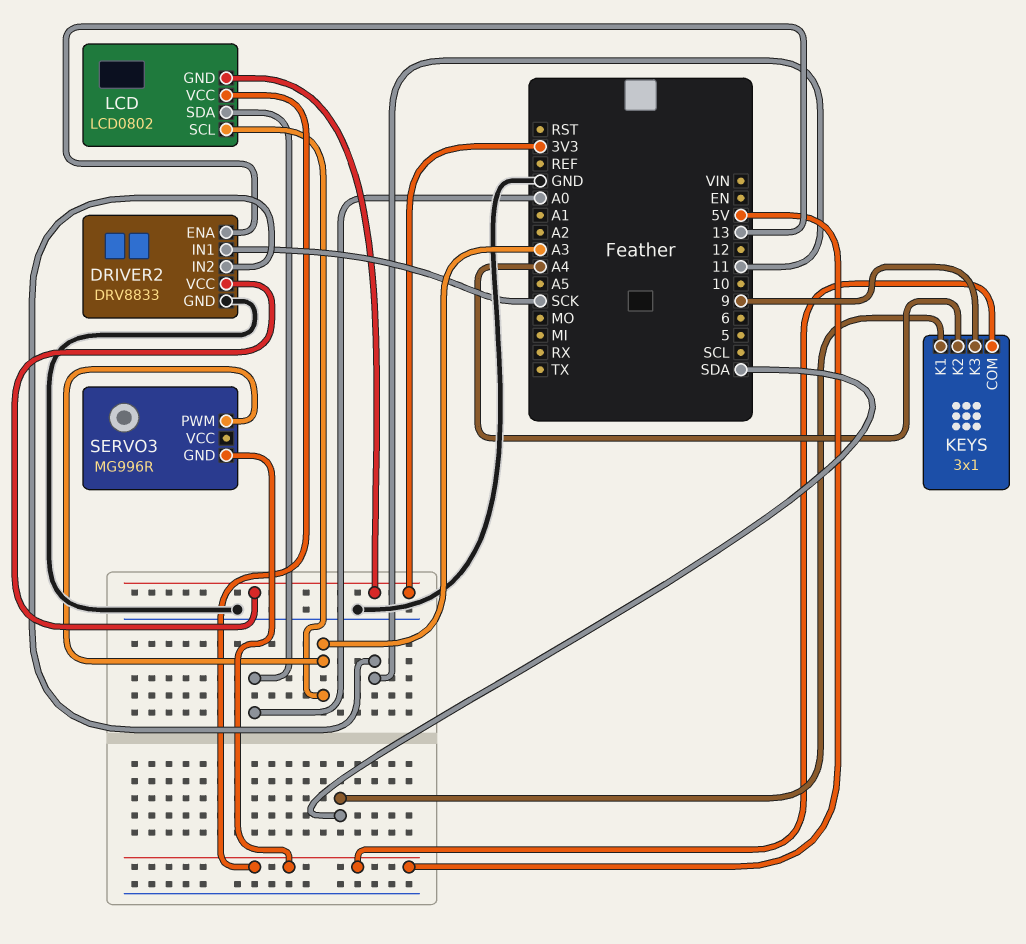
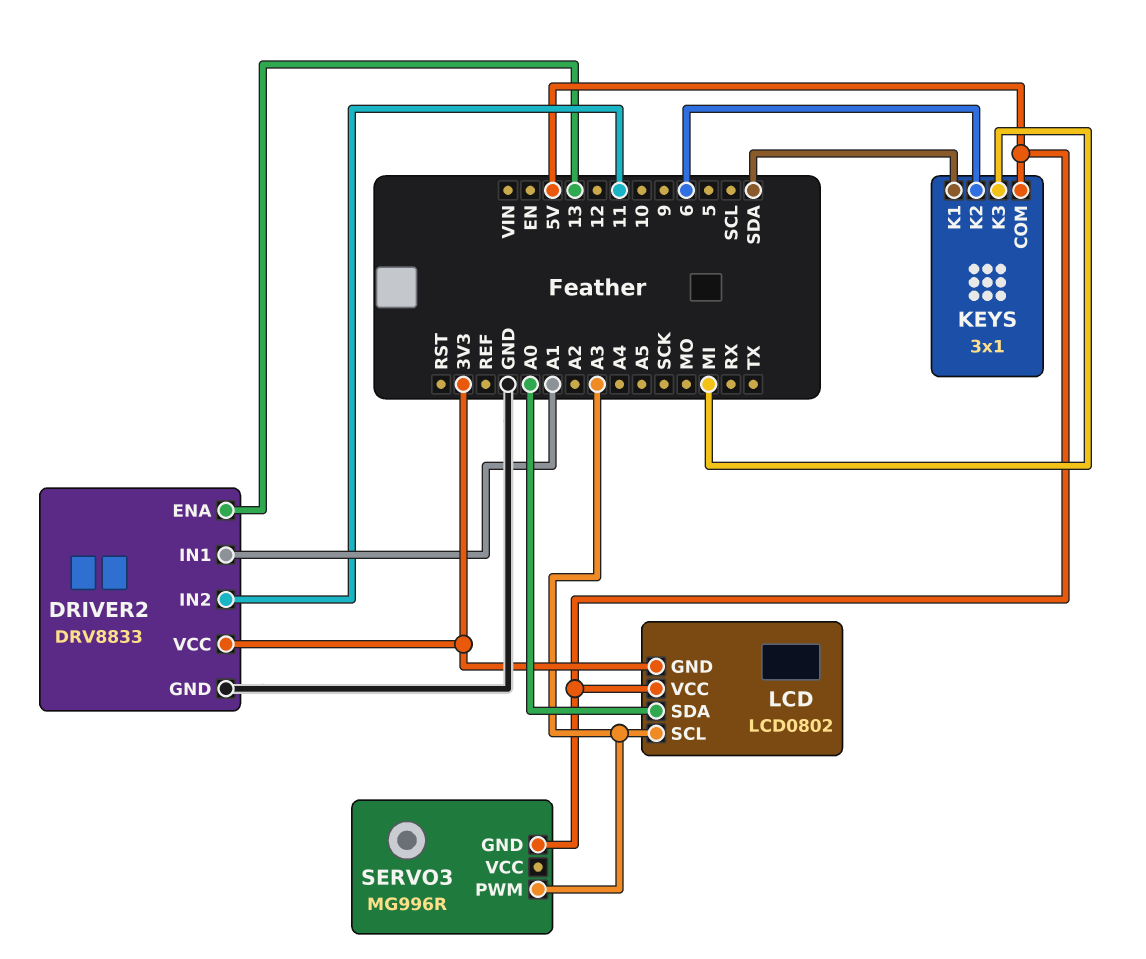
DRIVER2 pin IN1: SCK -> A1
KEYS pin K2: A4 -> 6
KEYS pin K3: 9 -> MI

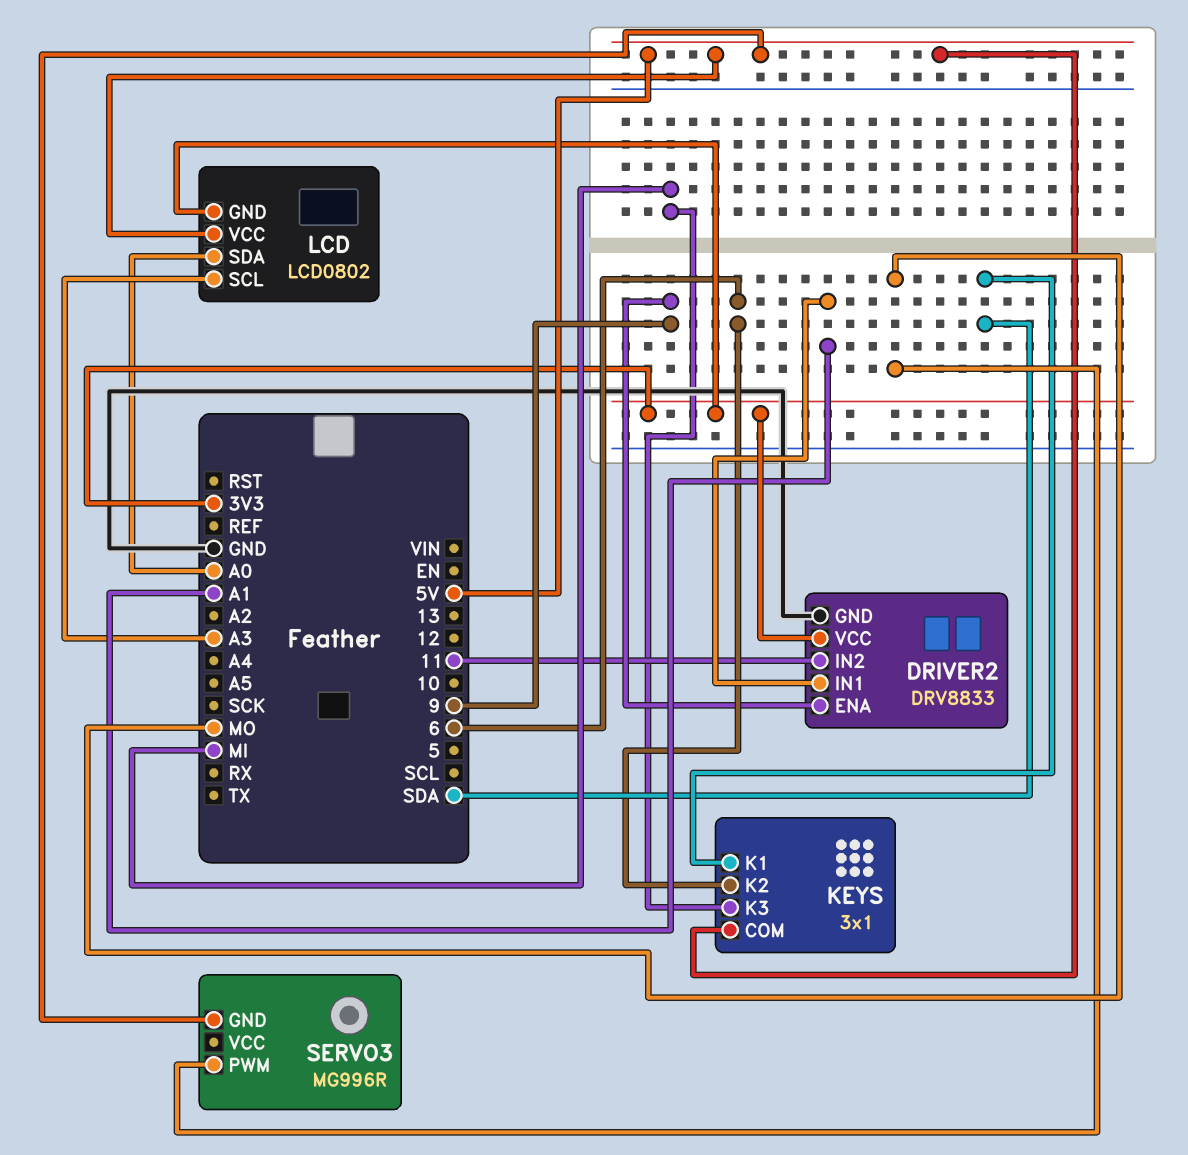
DRIVER2 pin ENA: 13 -> 9
SERVO3 pin PWM: A3 -> MO

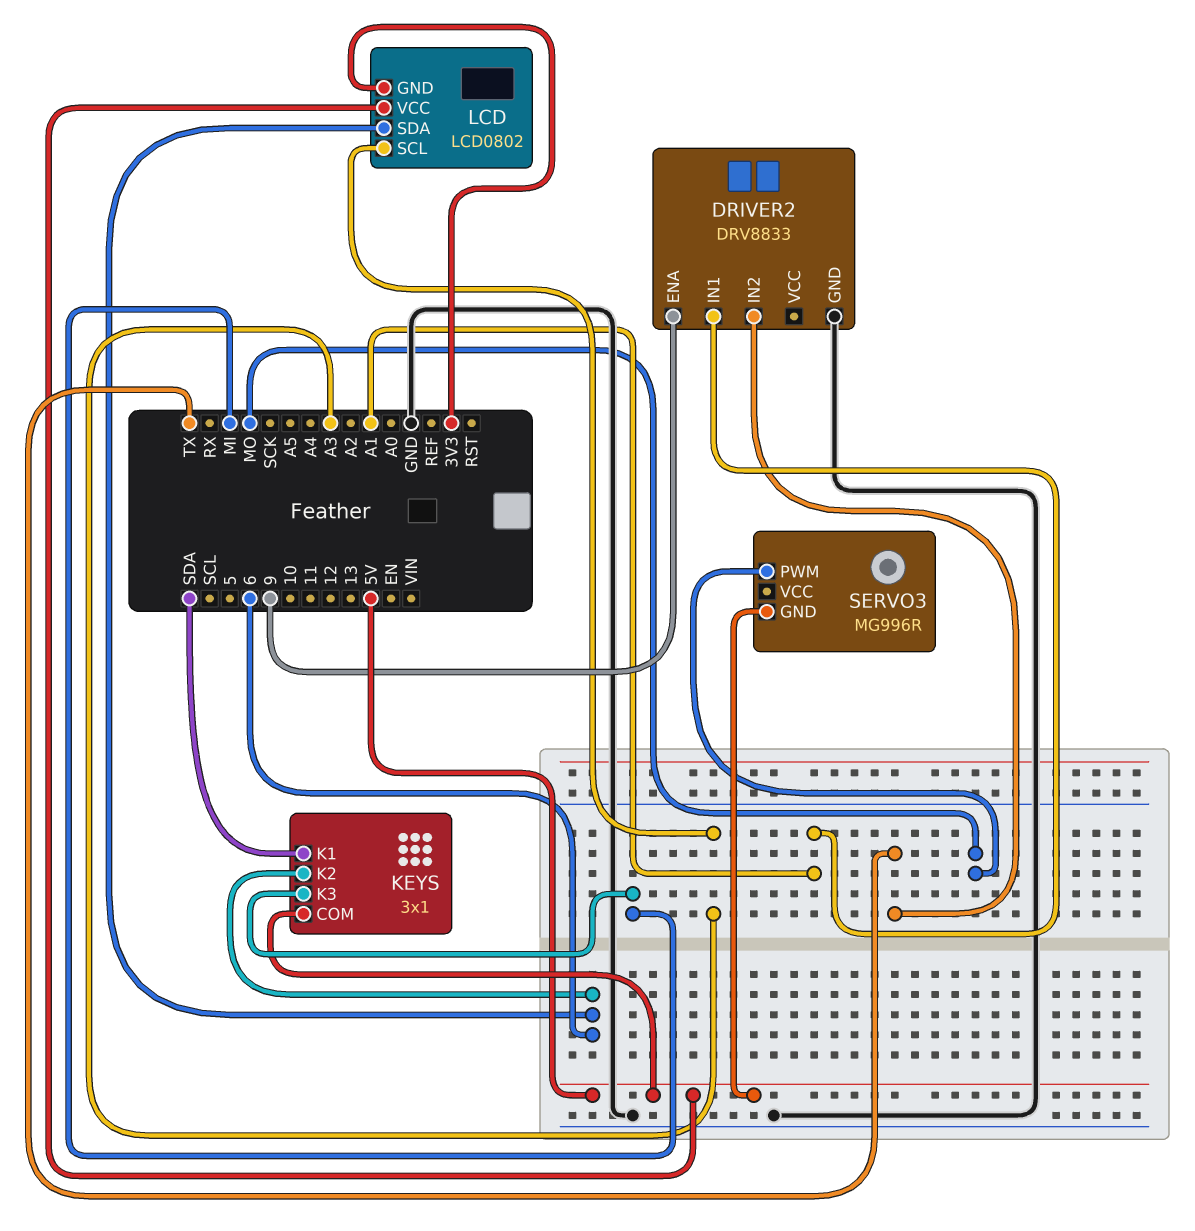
DRIVER2 pin IN2: 11 -> TX
DRIVER2 pin VCC: 3V3 -> none
LCD pin SDA: A0 -> 6

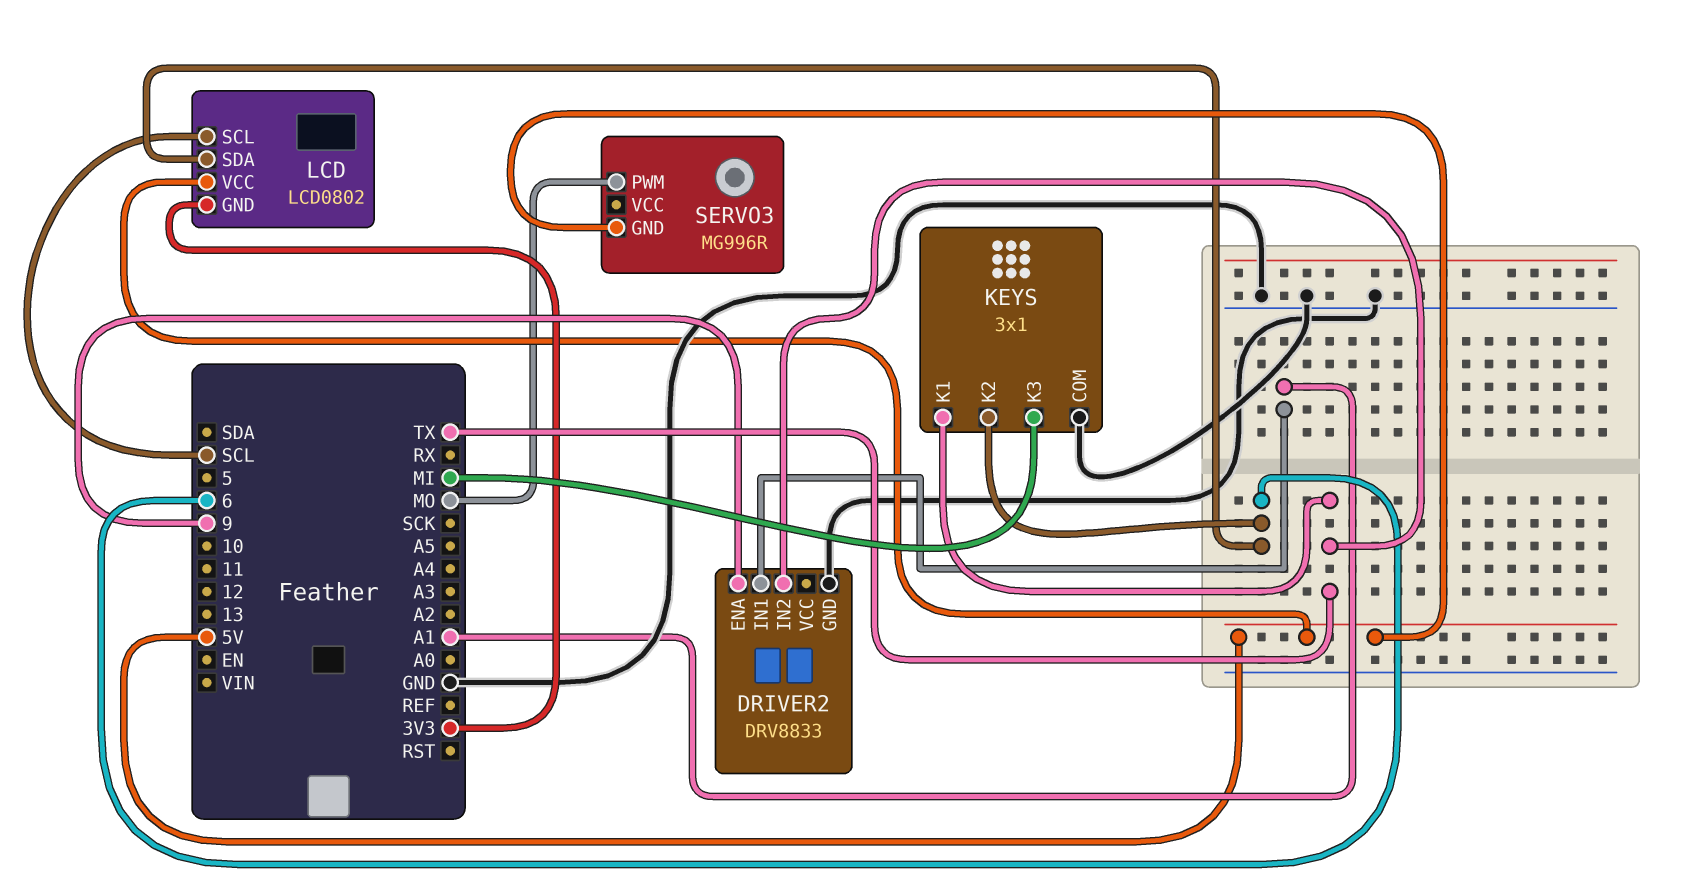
KEYS pin COM: 5V -> GND
KEYS pin K1: SDA -> TX
LCD pin SCL: A3 -> SCL

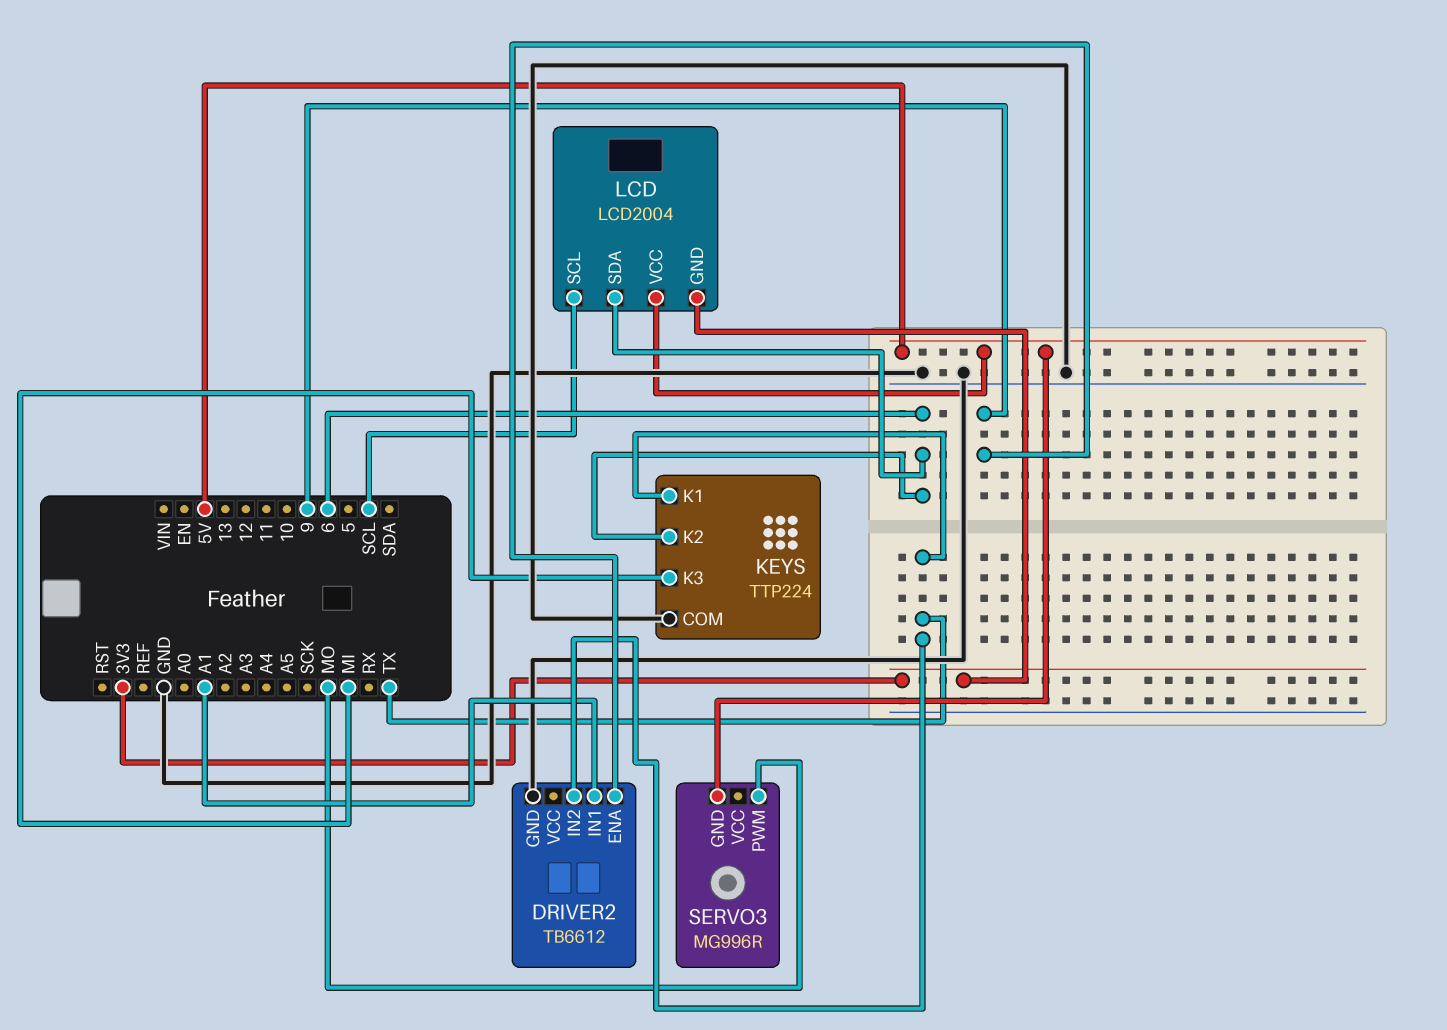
DRIVER2: DRV8833 -> TB6612
KEYS: 3x1 -> TTP224
LCD: LCD0802 -> LCD2004

